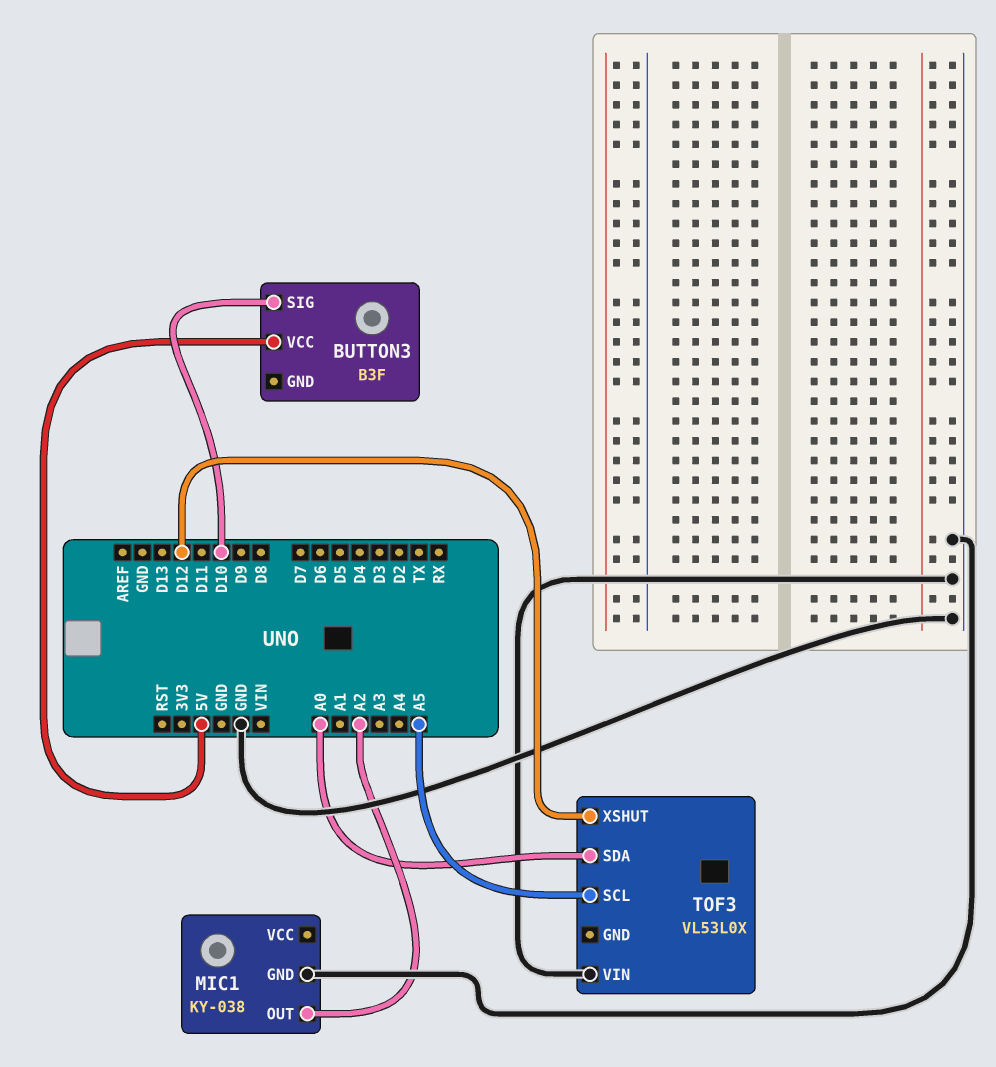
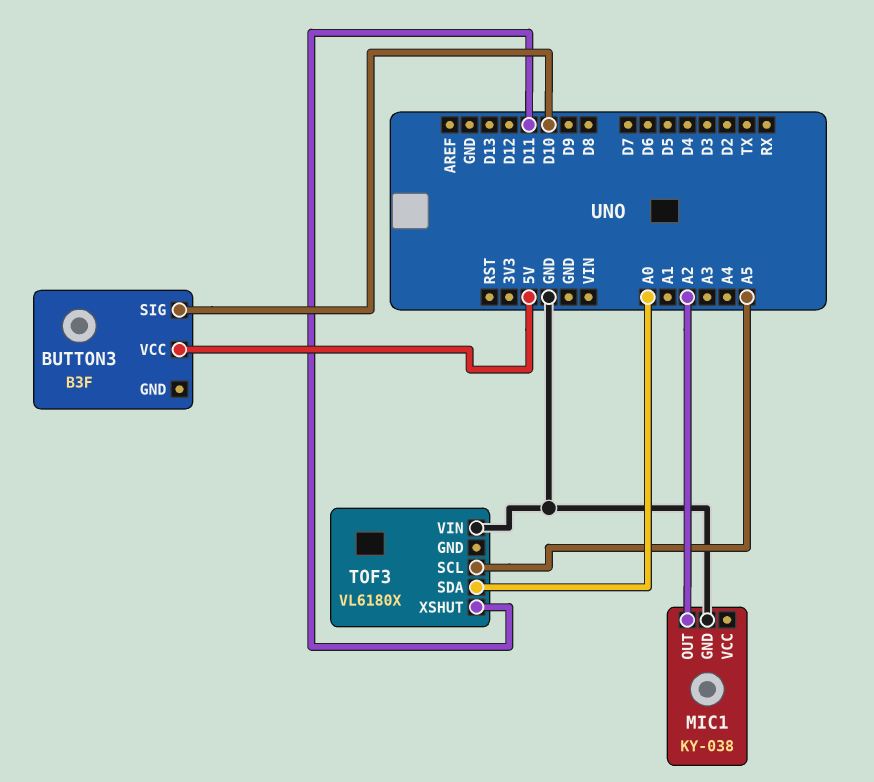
TOF3: VL53L0X -> VL6180X
TOF3 pin XSHUT: D12 -> D11

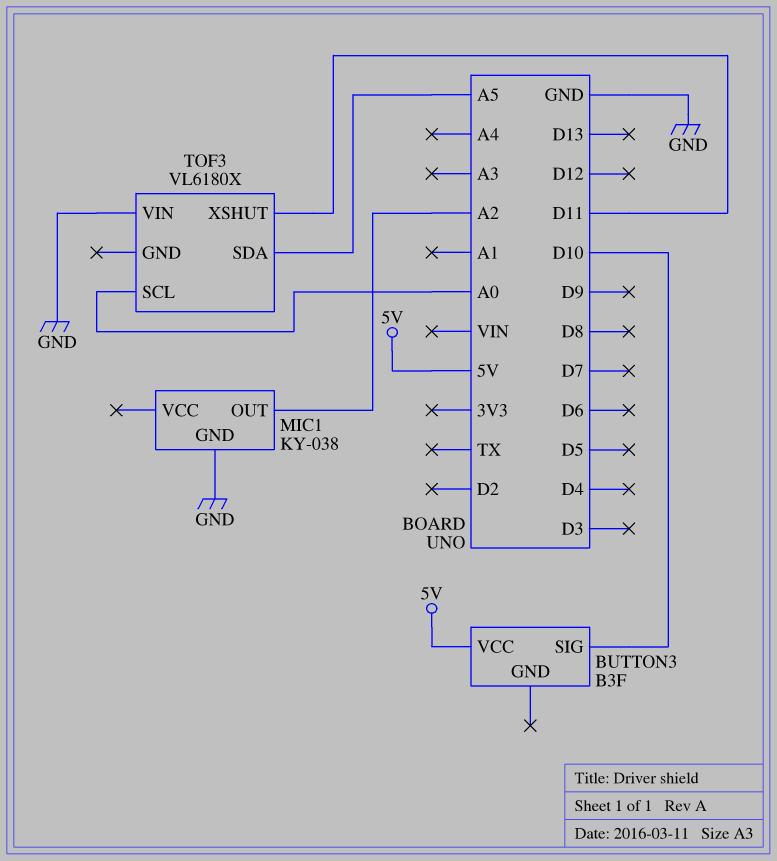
TOF3 pin SCL: A5 -> A0
TOF3 pin SDA: A0 -> A5

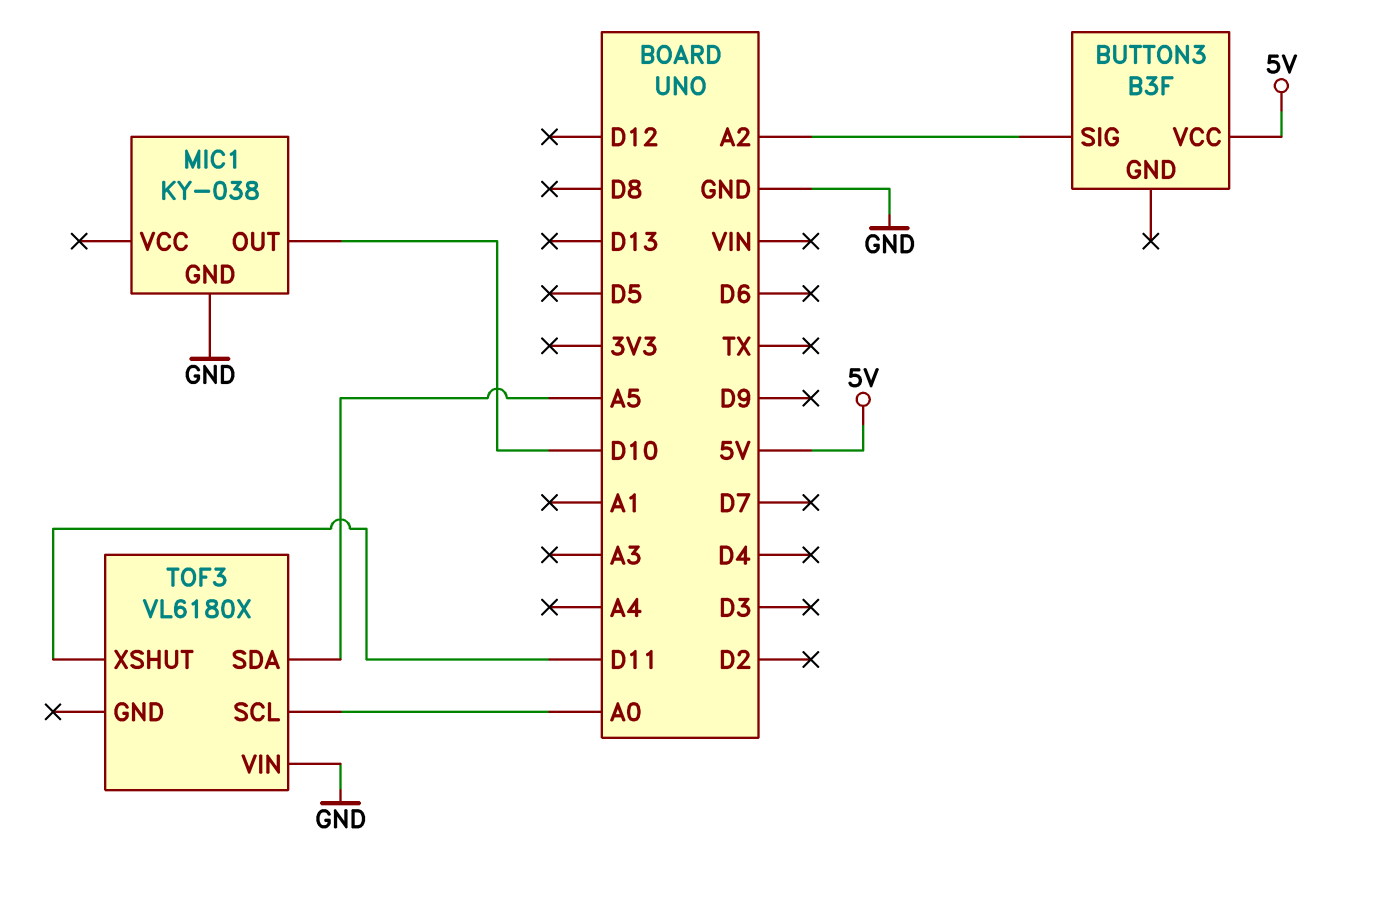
BUTTON3 pin SIG: D10 -> A2
MIC1 pin OUT: A2 -> D10

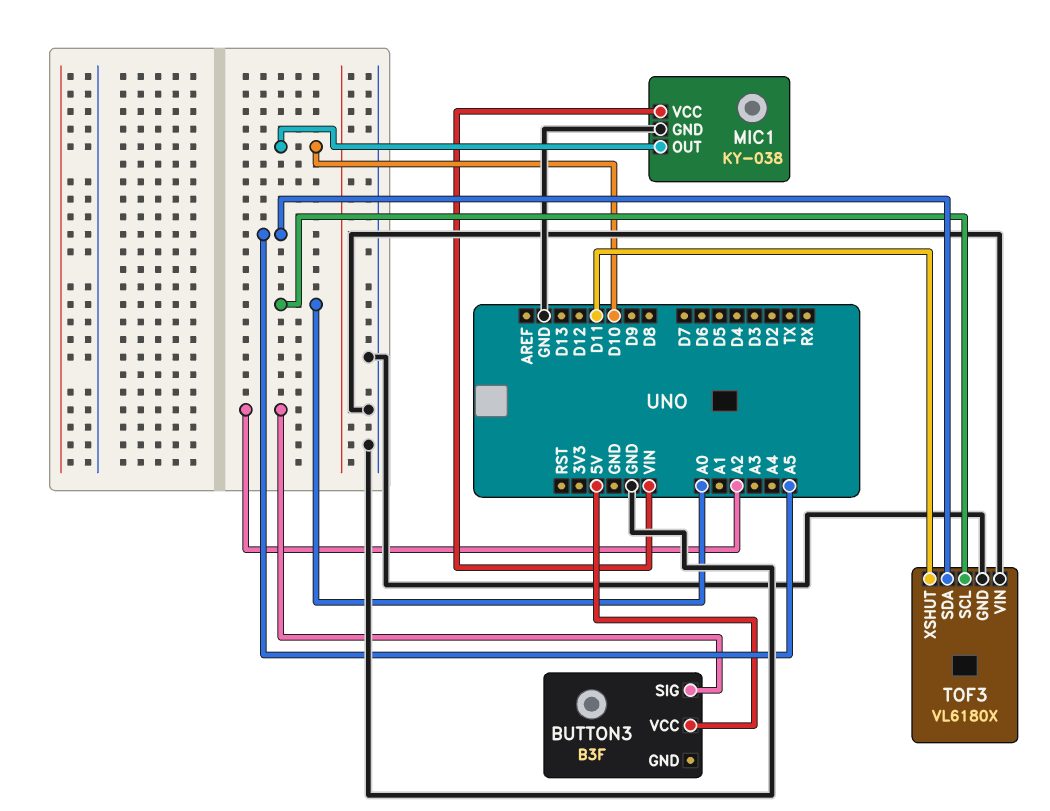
MIC1 pin VCC: none -> VIN
TOF3 pin GND: none -> GND

